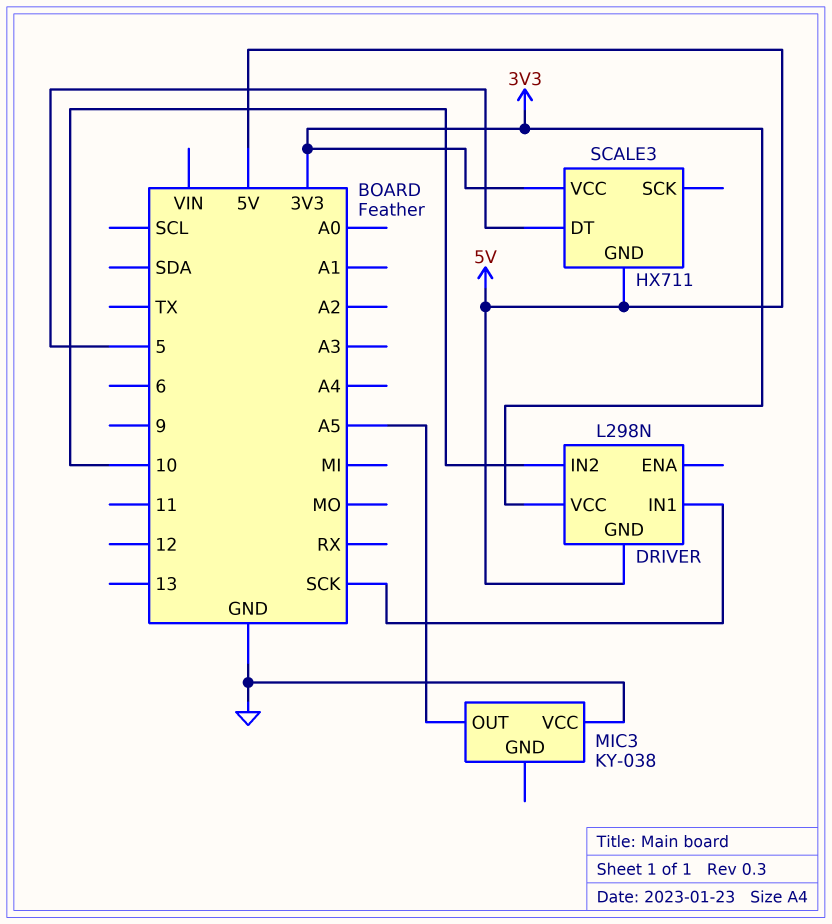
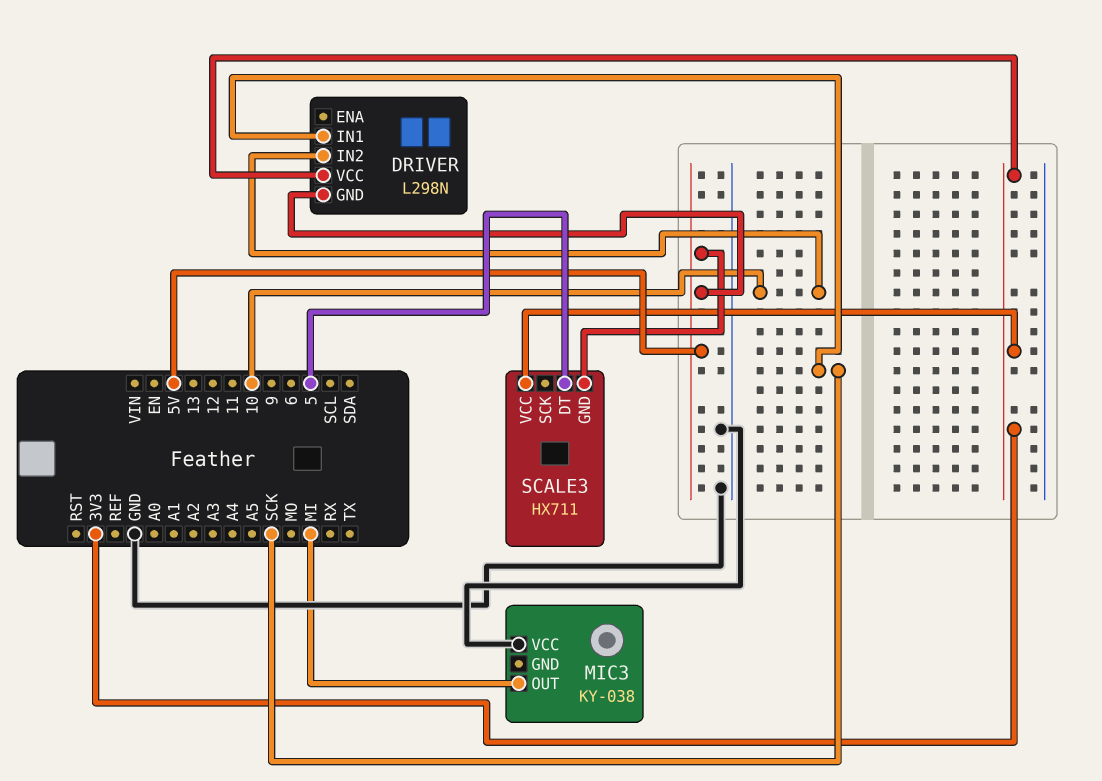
MIC3 pin OUT: A5 -> MI

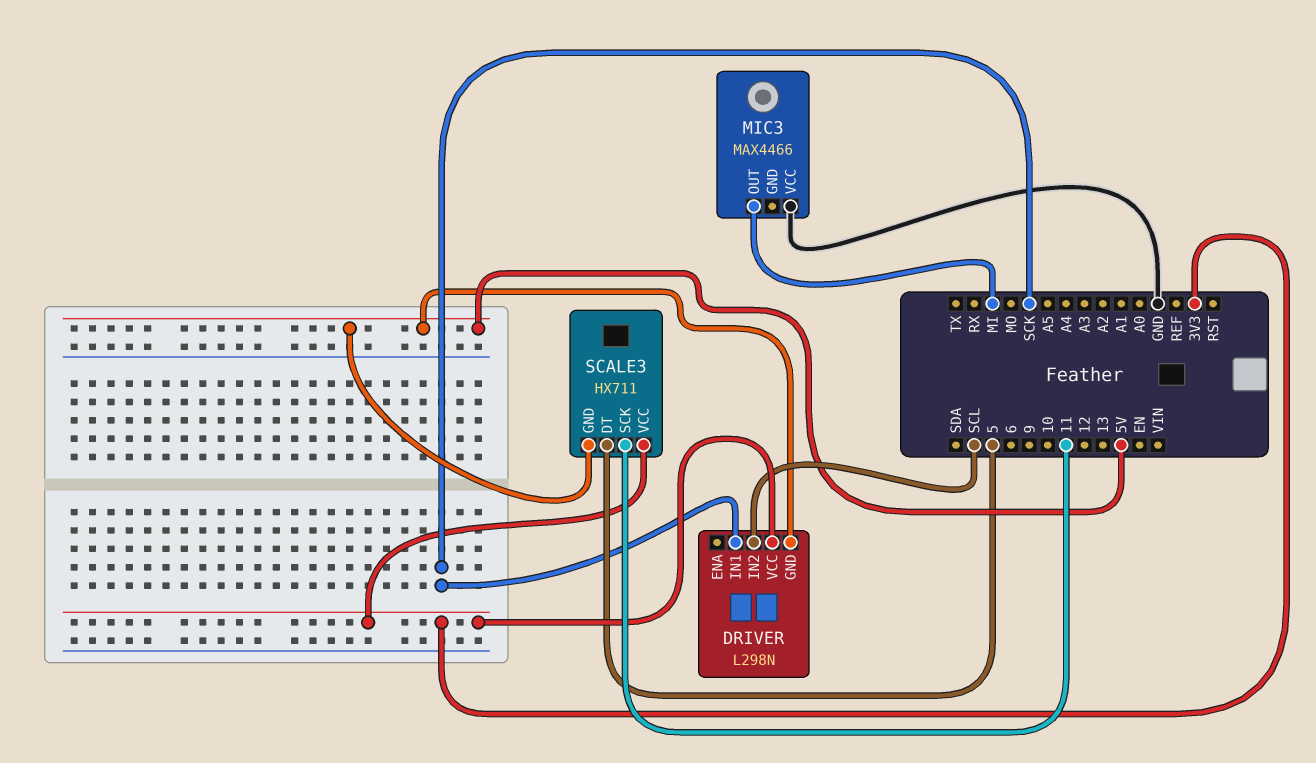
DRIVER pin IN2: 10 -> SCL
MIC3: KY-038 -> MAX4466
SCALE3 pin SCK: none -> 11

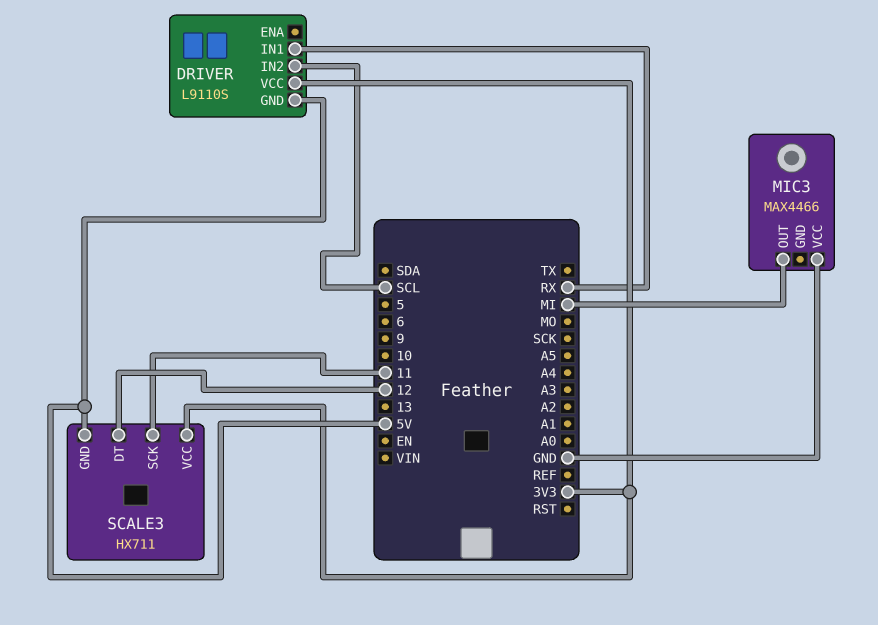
DRIVER: L298N -> L9110S
DRIVER pin IN1: SCK -> RX
SCALE3 pin DT: 5 -> 12

